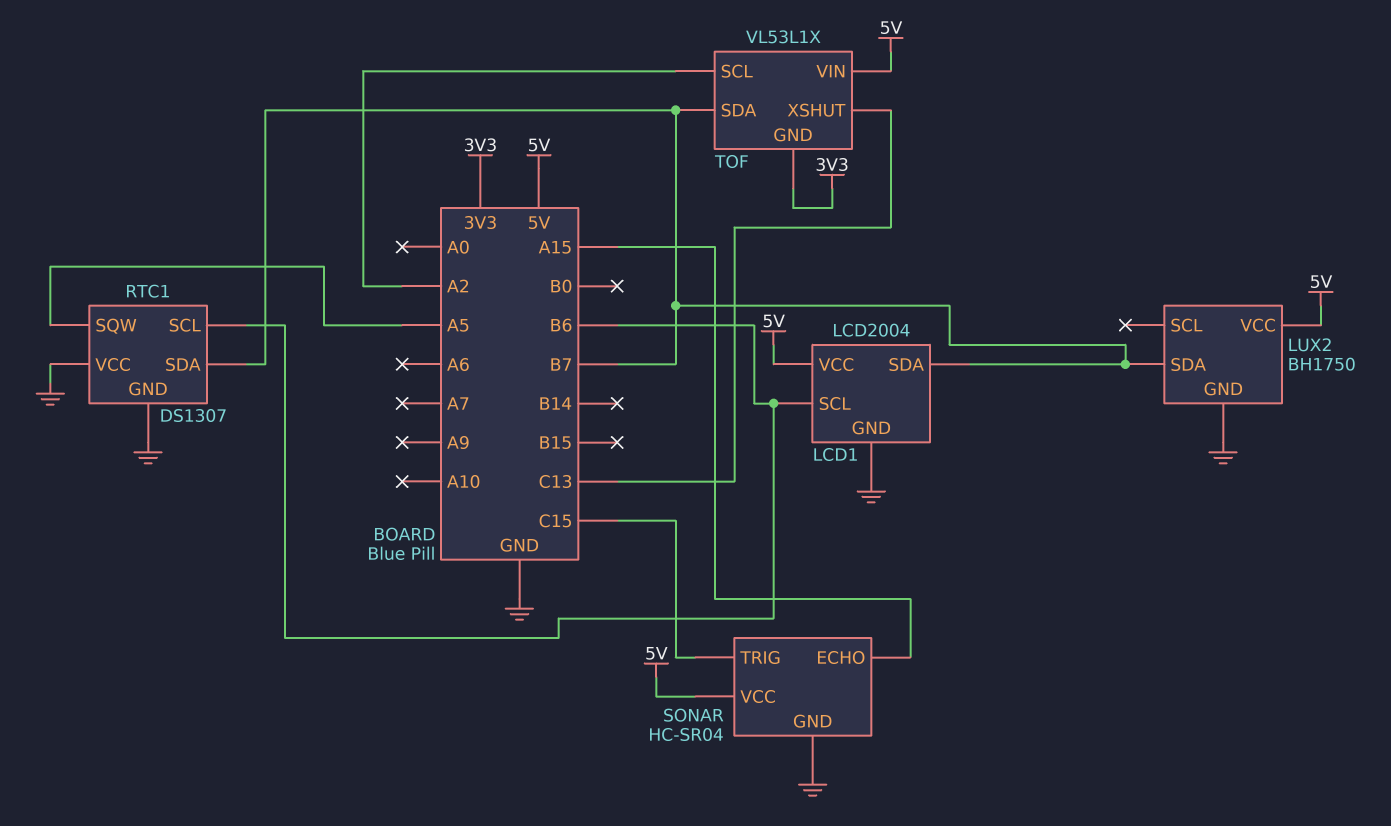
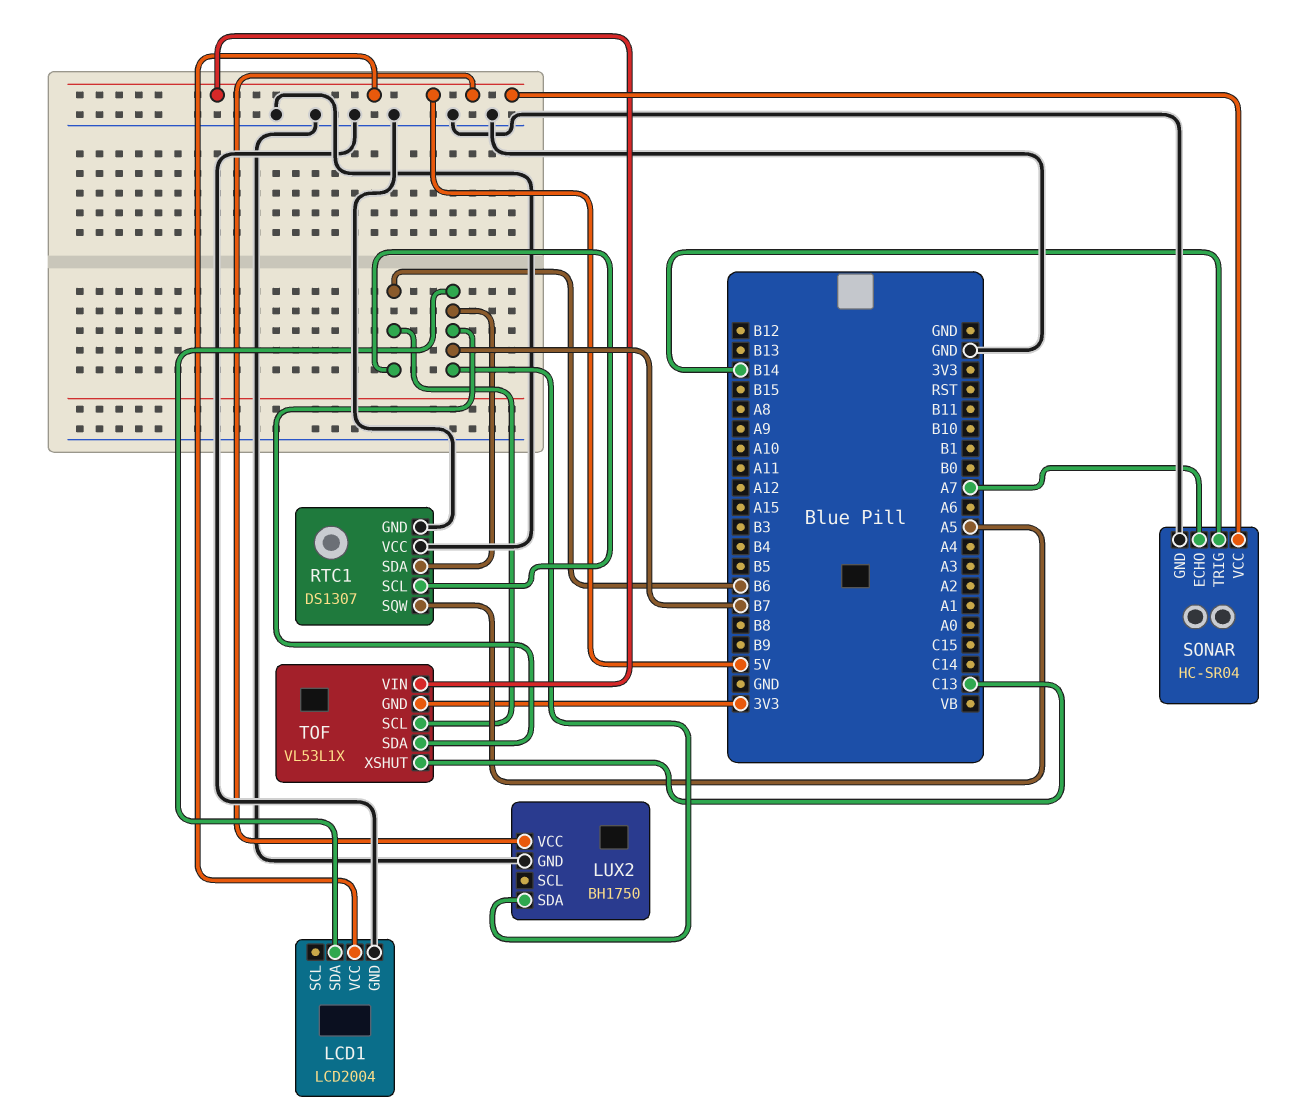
LCD1 pin SCL: B6 -> none
SONAR pin ECHO: A15 -> A7
SONAR pin TRIG: C15 -> B14
TOF pin SCL: A2 -> B6

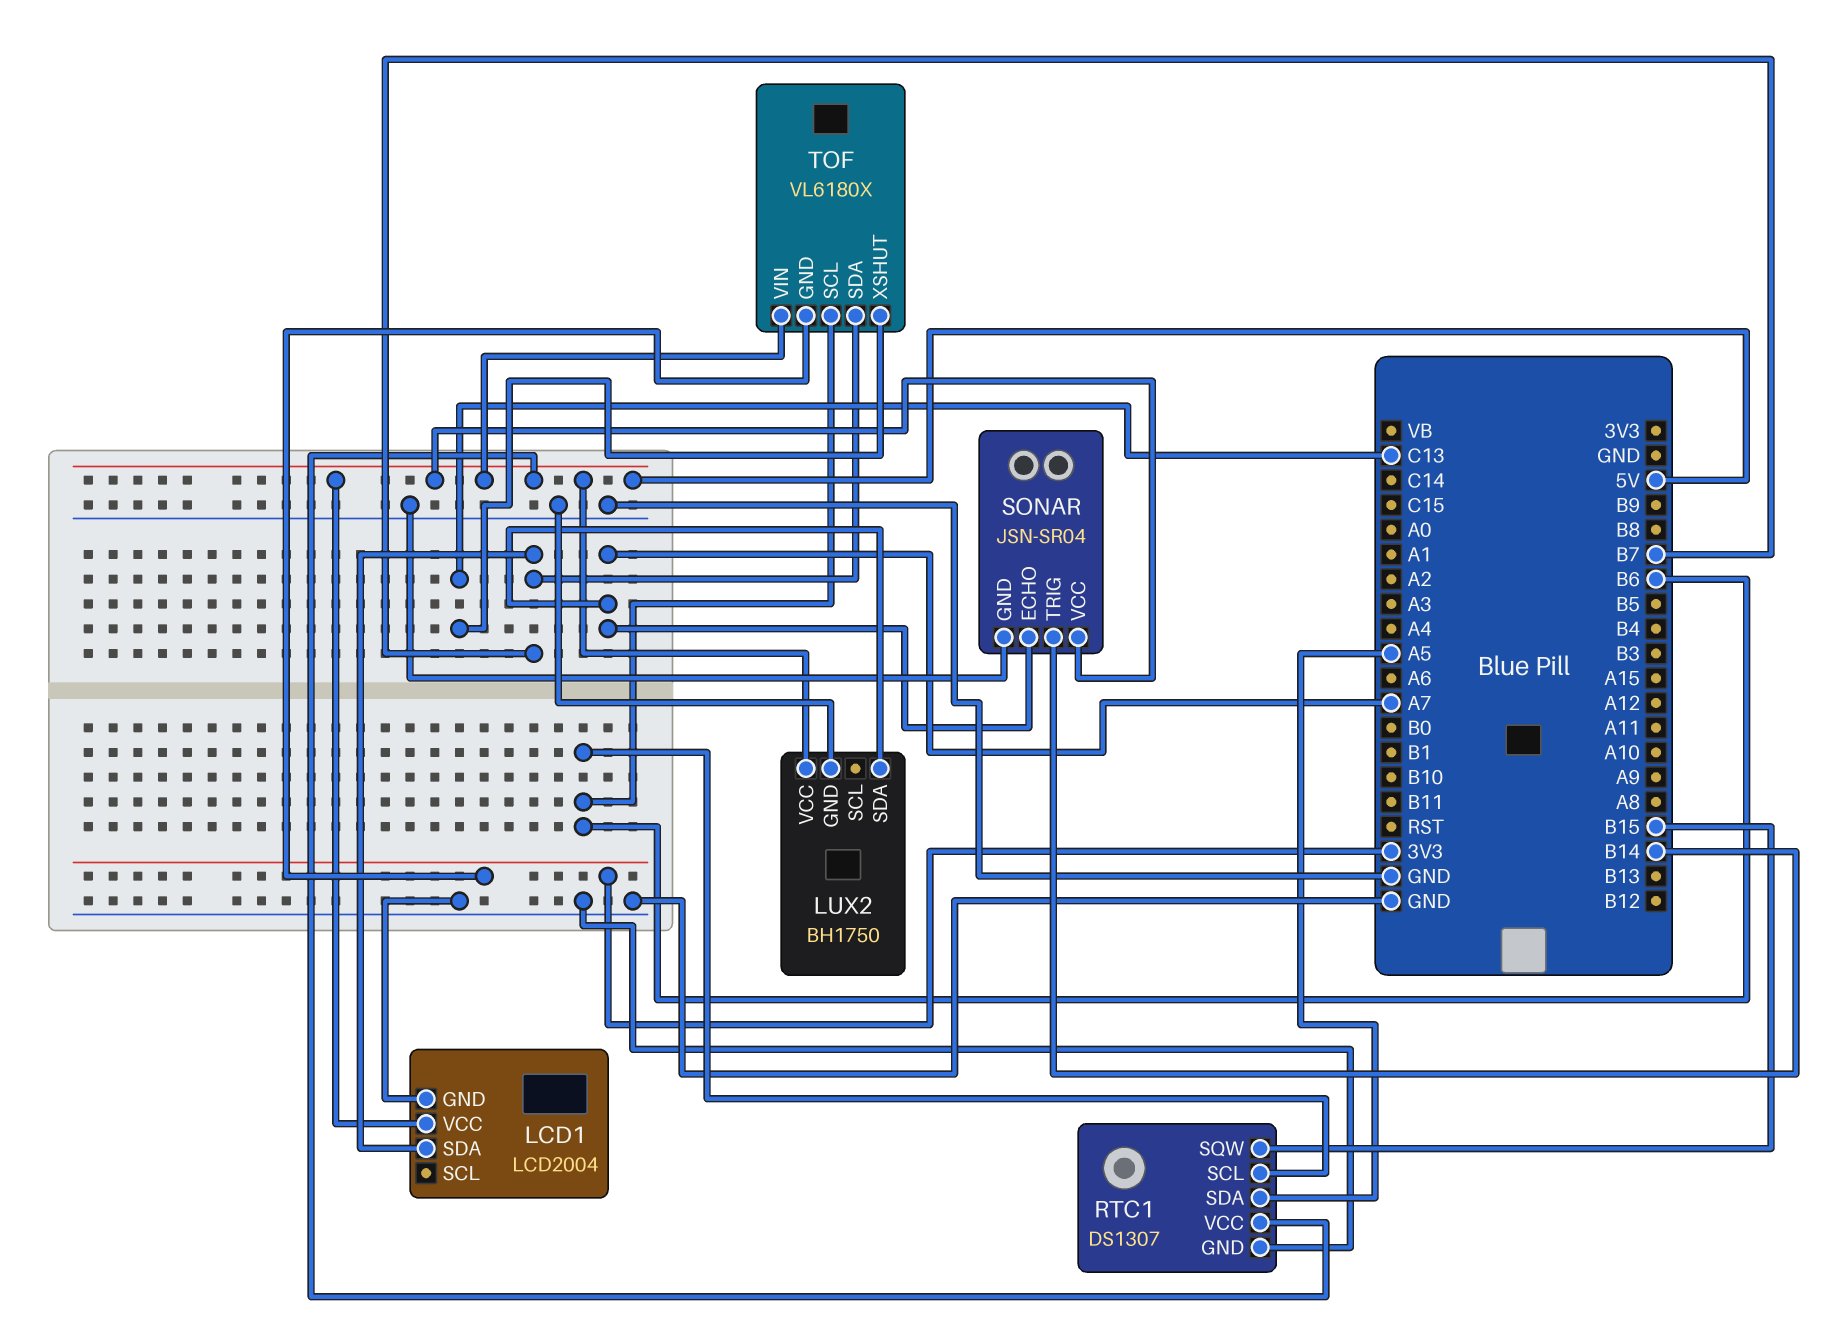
LUX2 pin SDA: B7 -> A7
RTC1 pin SDA: B7 -> A5
RTC1 pin SQW: A5 -> B15
RTC1 pin VCC: GND -> 5V
SONAR: HC-SR04 -> JSN-SR04
TOF: VL53L1X -> VL6180X

